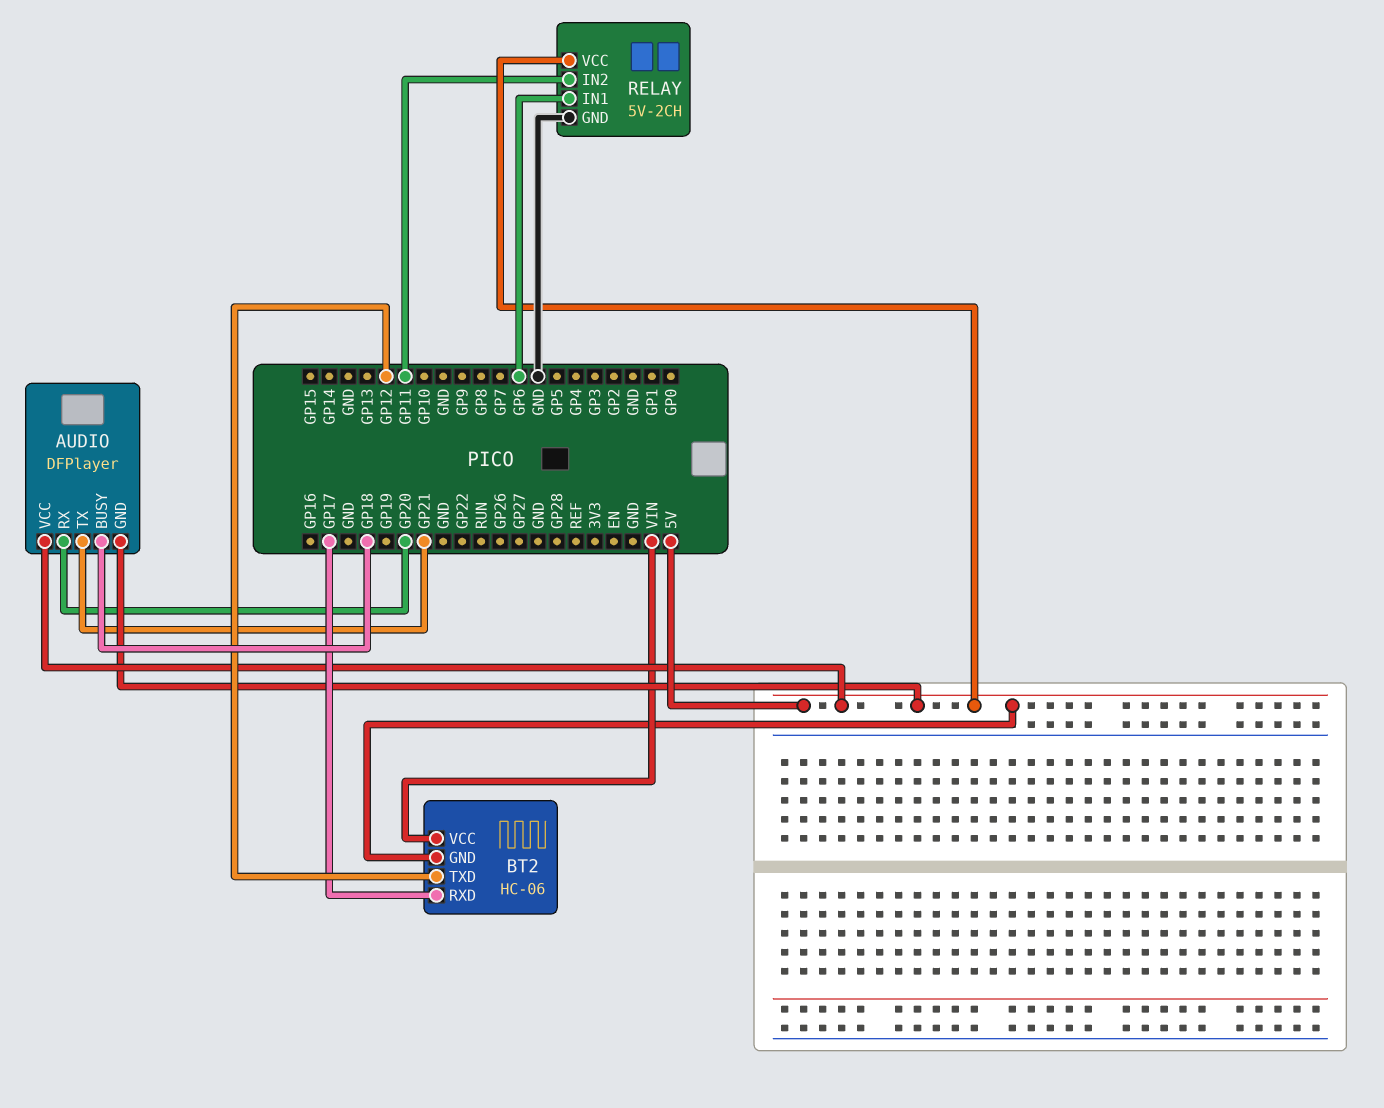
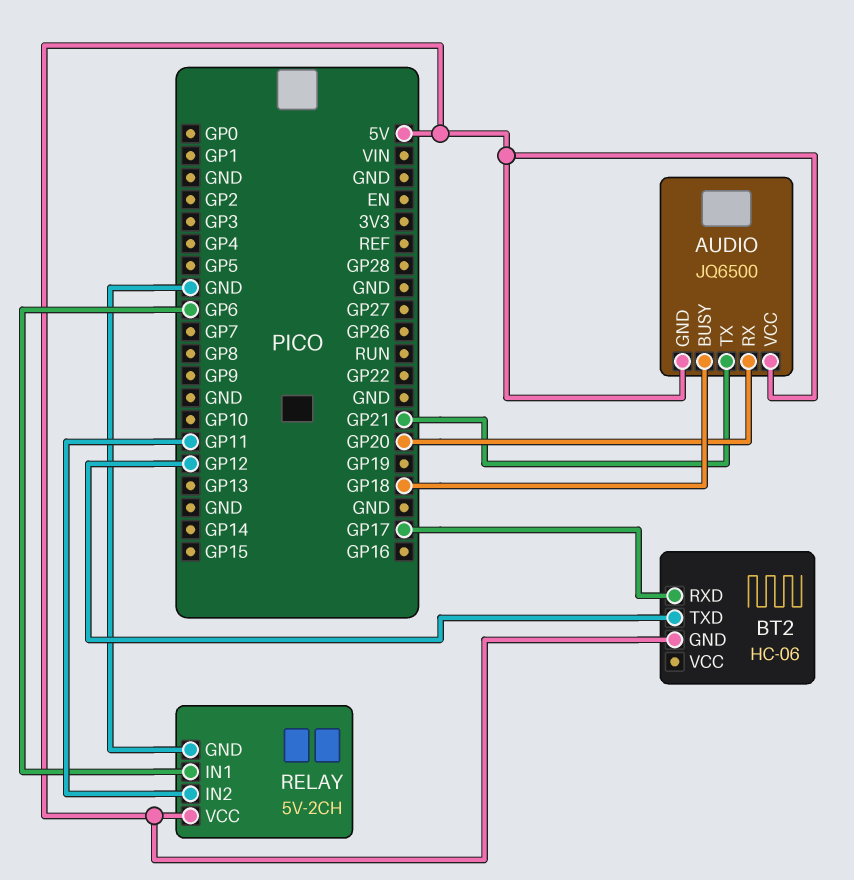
AUDIO: DFPlayer -> JQ6500
BT2 pin VCC: VIN -> none

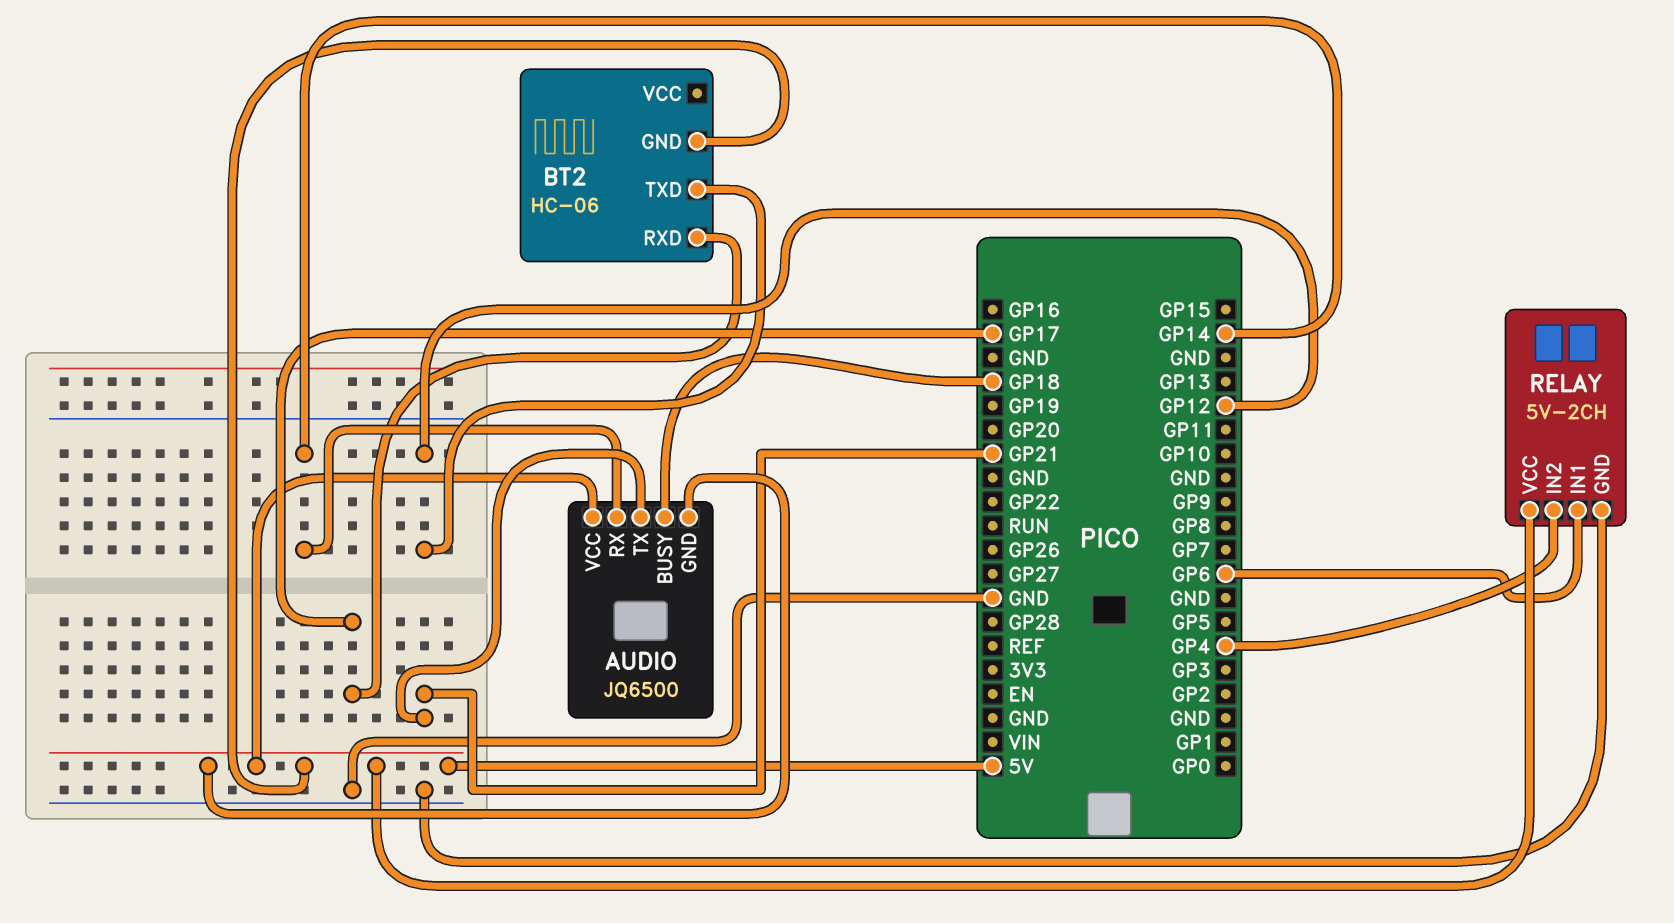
AUDIO pin RX: GP20 -> GP14
RELAY pin IN2: GP11 -> GP4

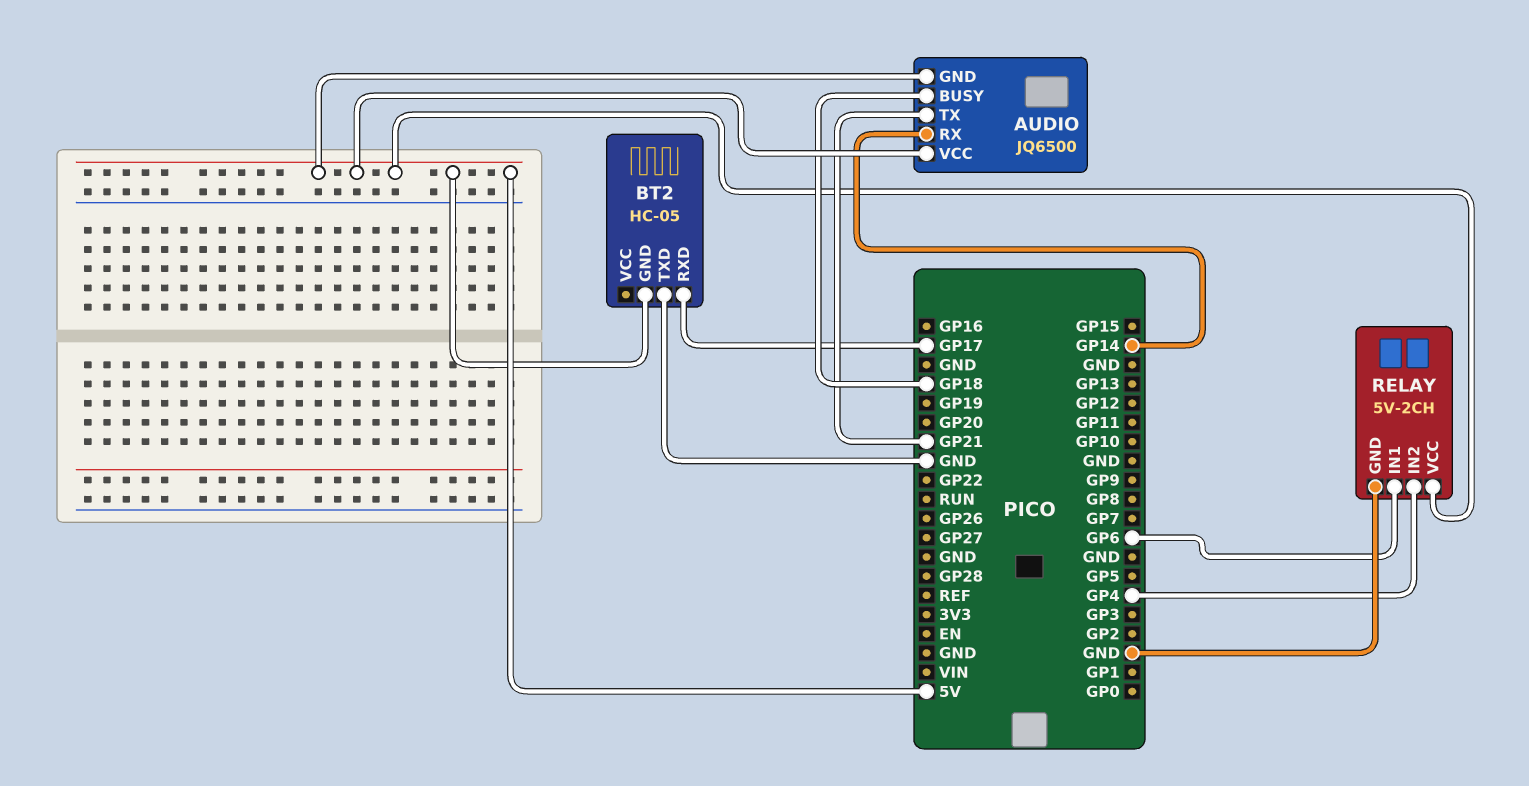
BT2: HC-06 -> HC-05
BT2 pin TXD: GP12 -> GND

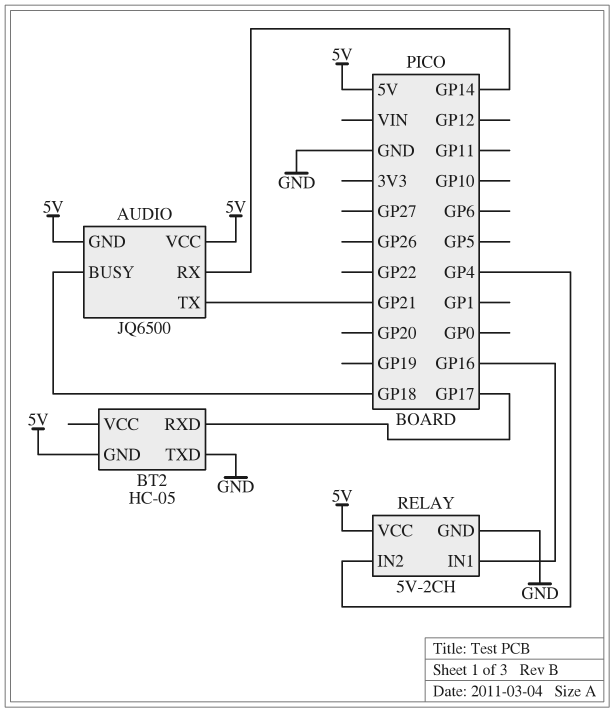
RELAY pin IN1: GP6 -> GP16

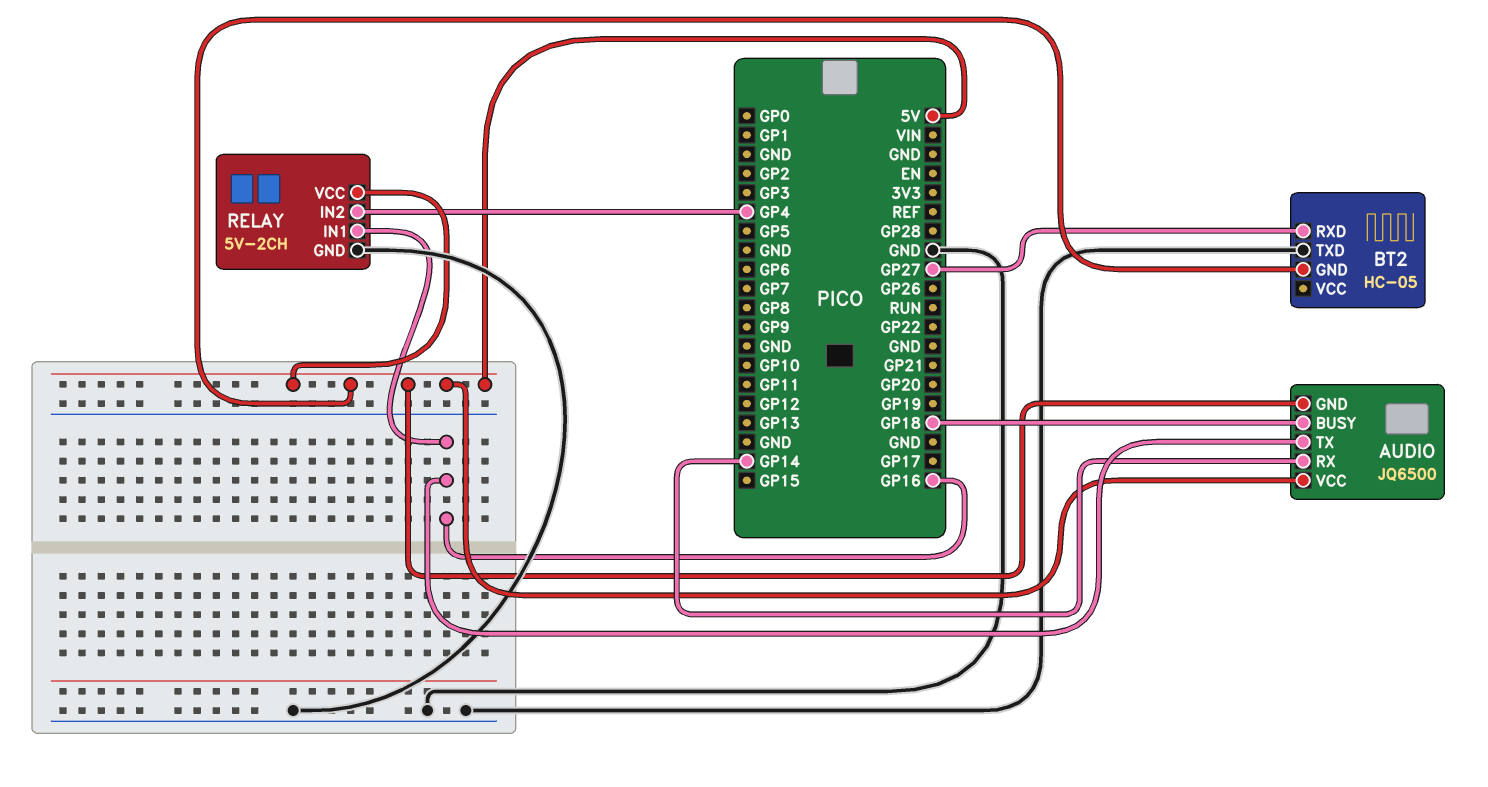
AUDIO pin TX: GP21 -> GP16
BT2 pin RXD: GP17 -> GP27

